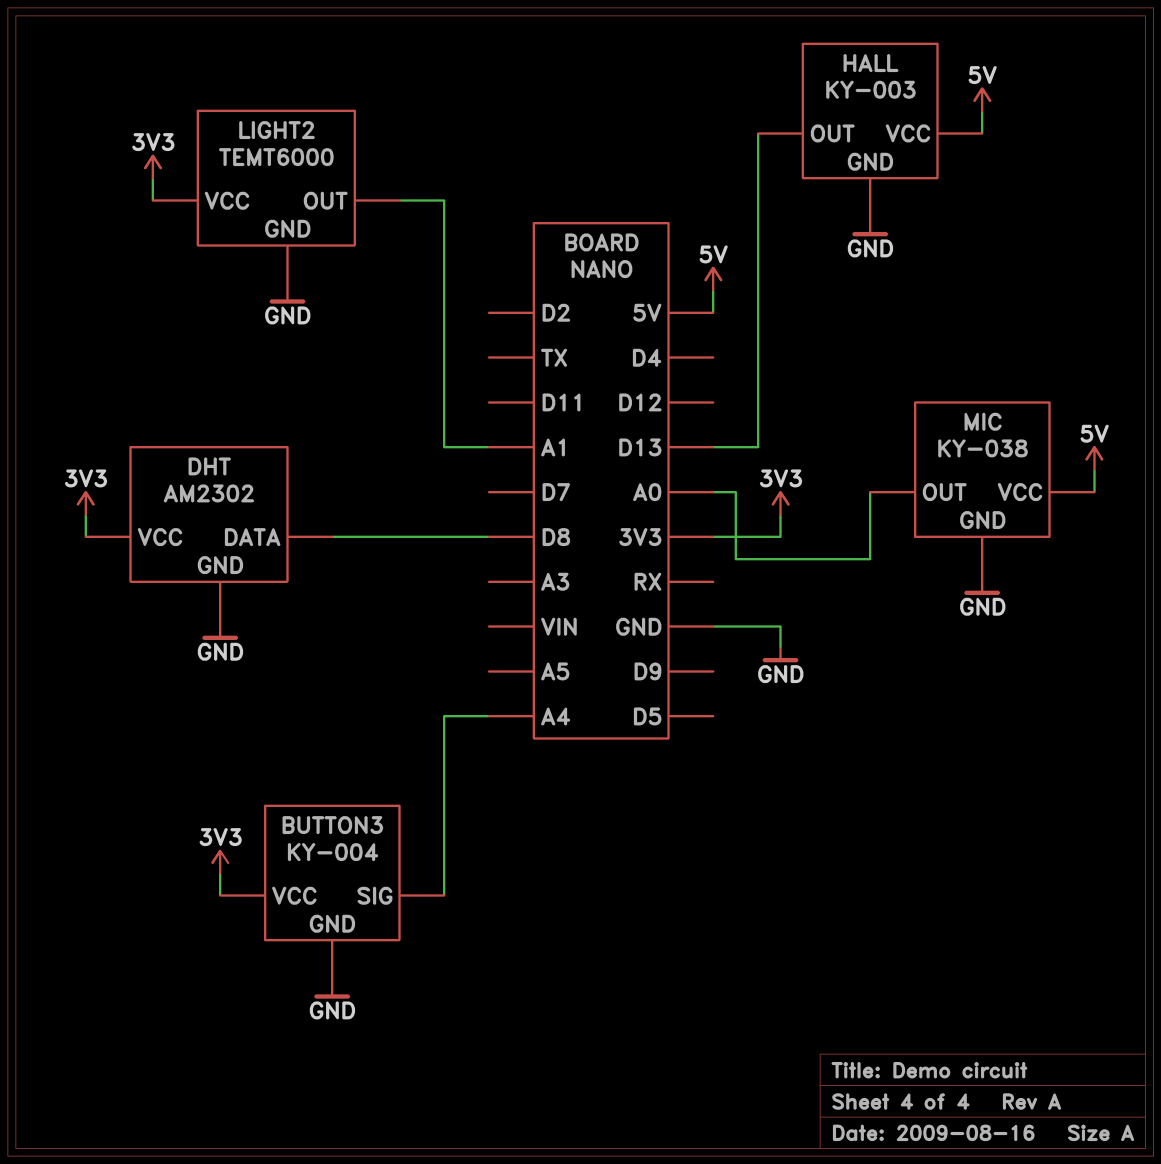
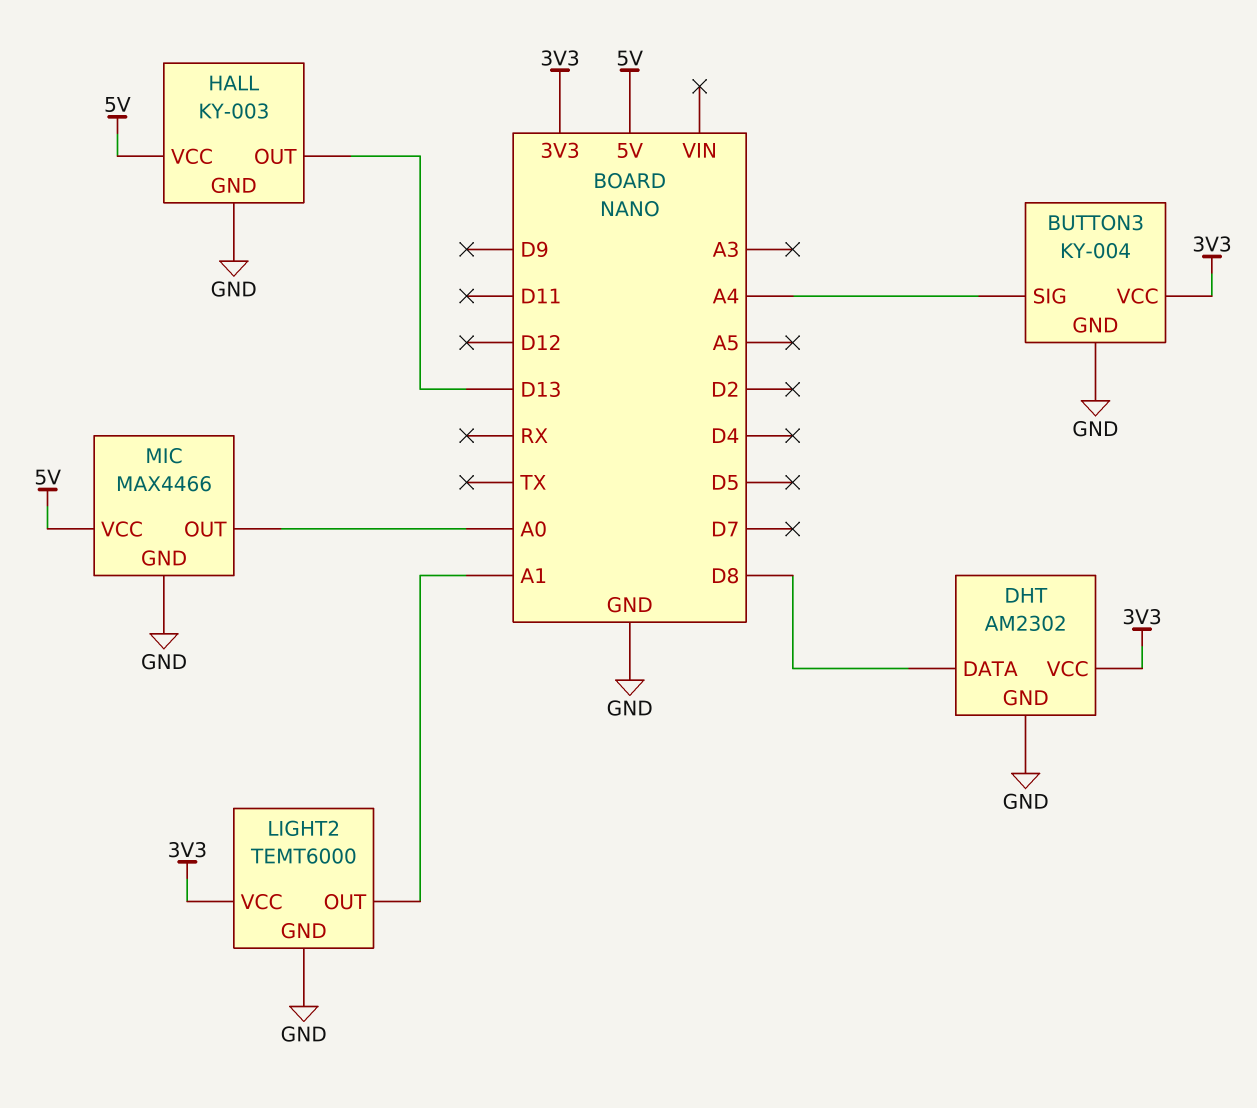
MIC: KY-038 -> MAX4466

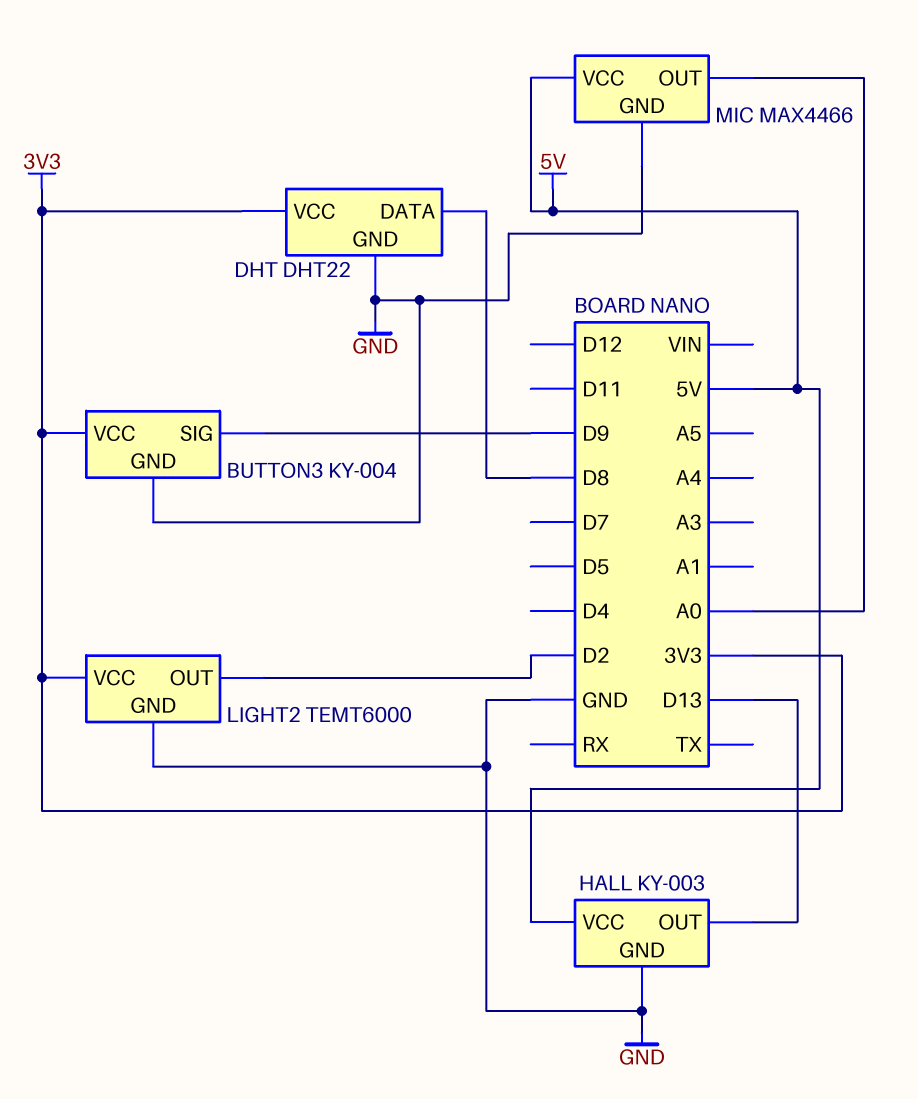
BUTTON3 pin SIG: A4 -> D9
DHT: AM2302 -> DHT22
LIGHT2 pin OUT: A1 -> D2

